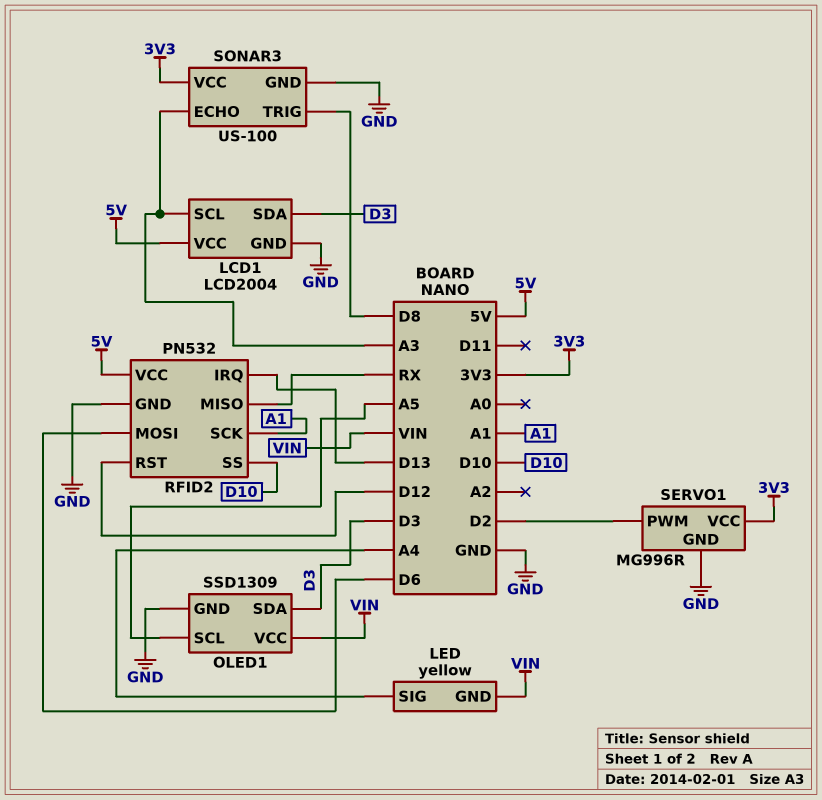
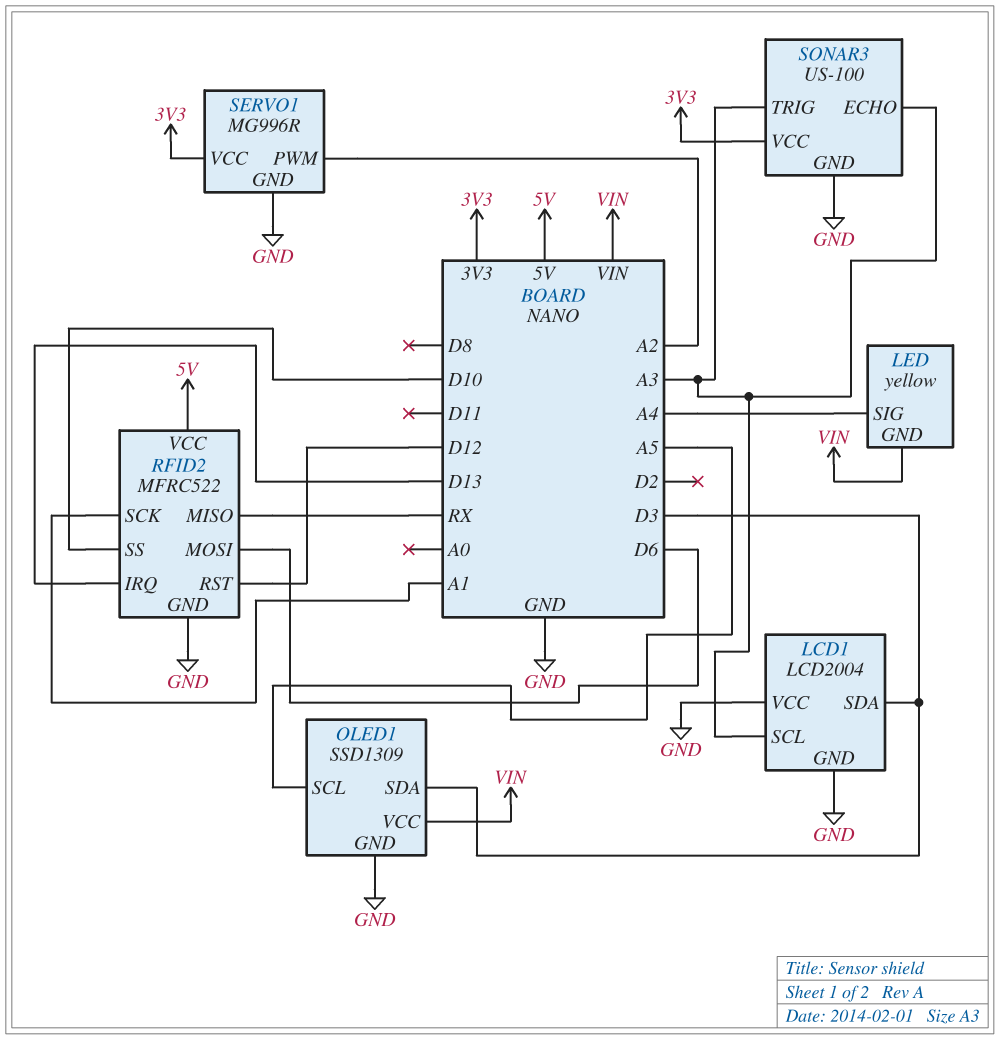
LCD1 pin VCC: 5V -> GND
RFID2: PN532 -> MFRC522
SERVO1 pin PWM: D2 -> A2
SONAR3 pin TRIG: D8 -> A3

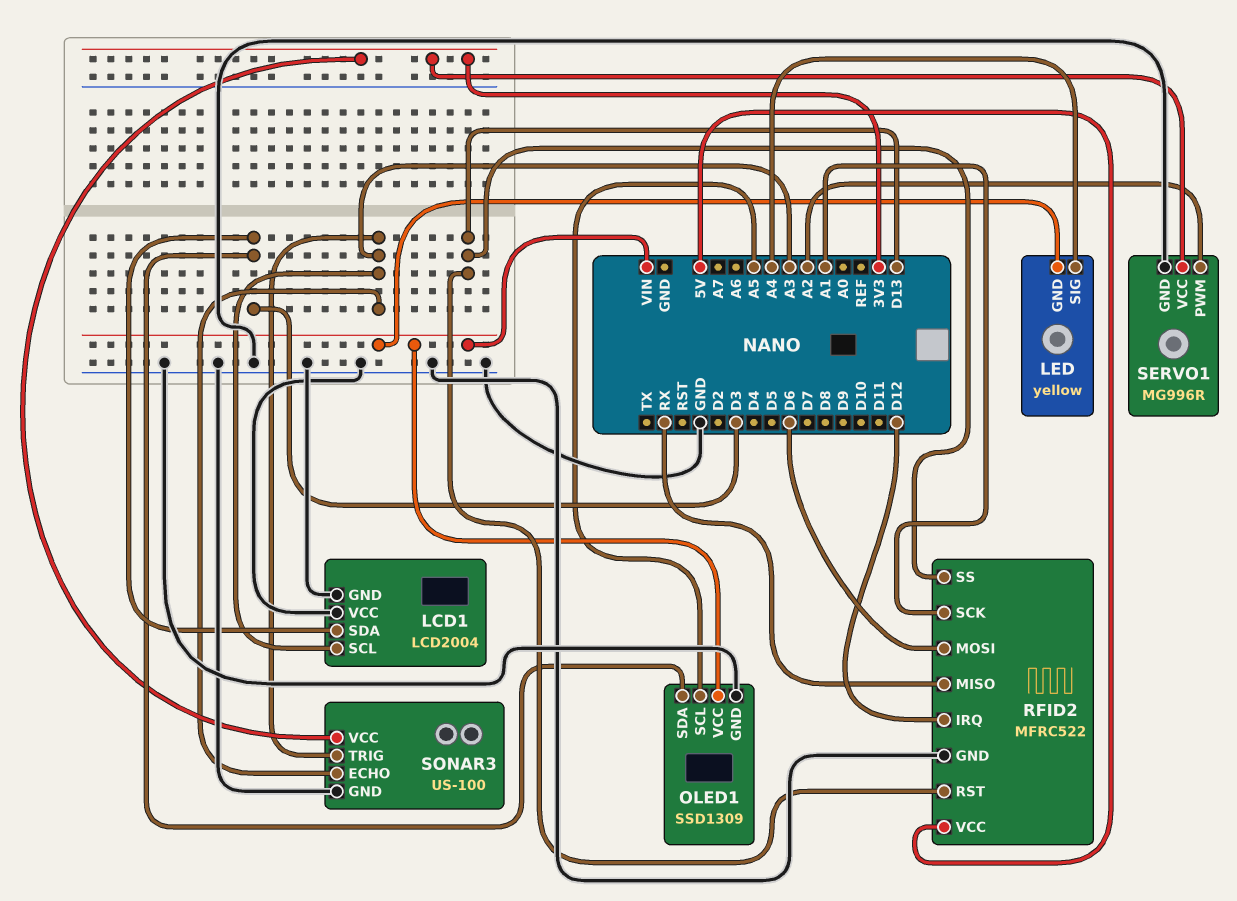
RFID2 pin IRQ: D13 -> D12
RFID2 pin RST: D12 -> D13
RFID2 pin SS: D10 -> D13

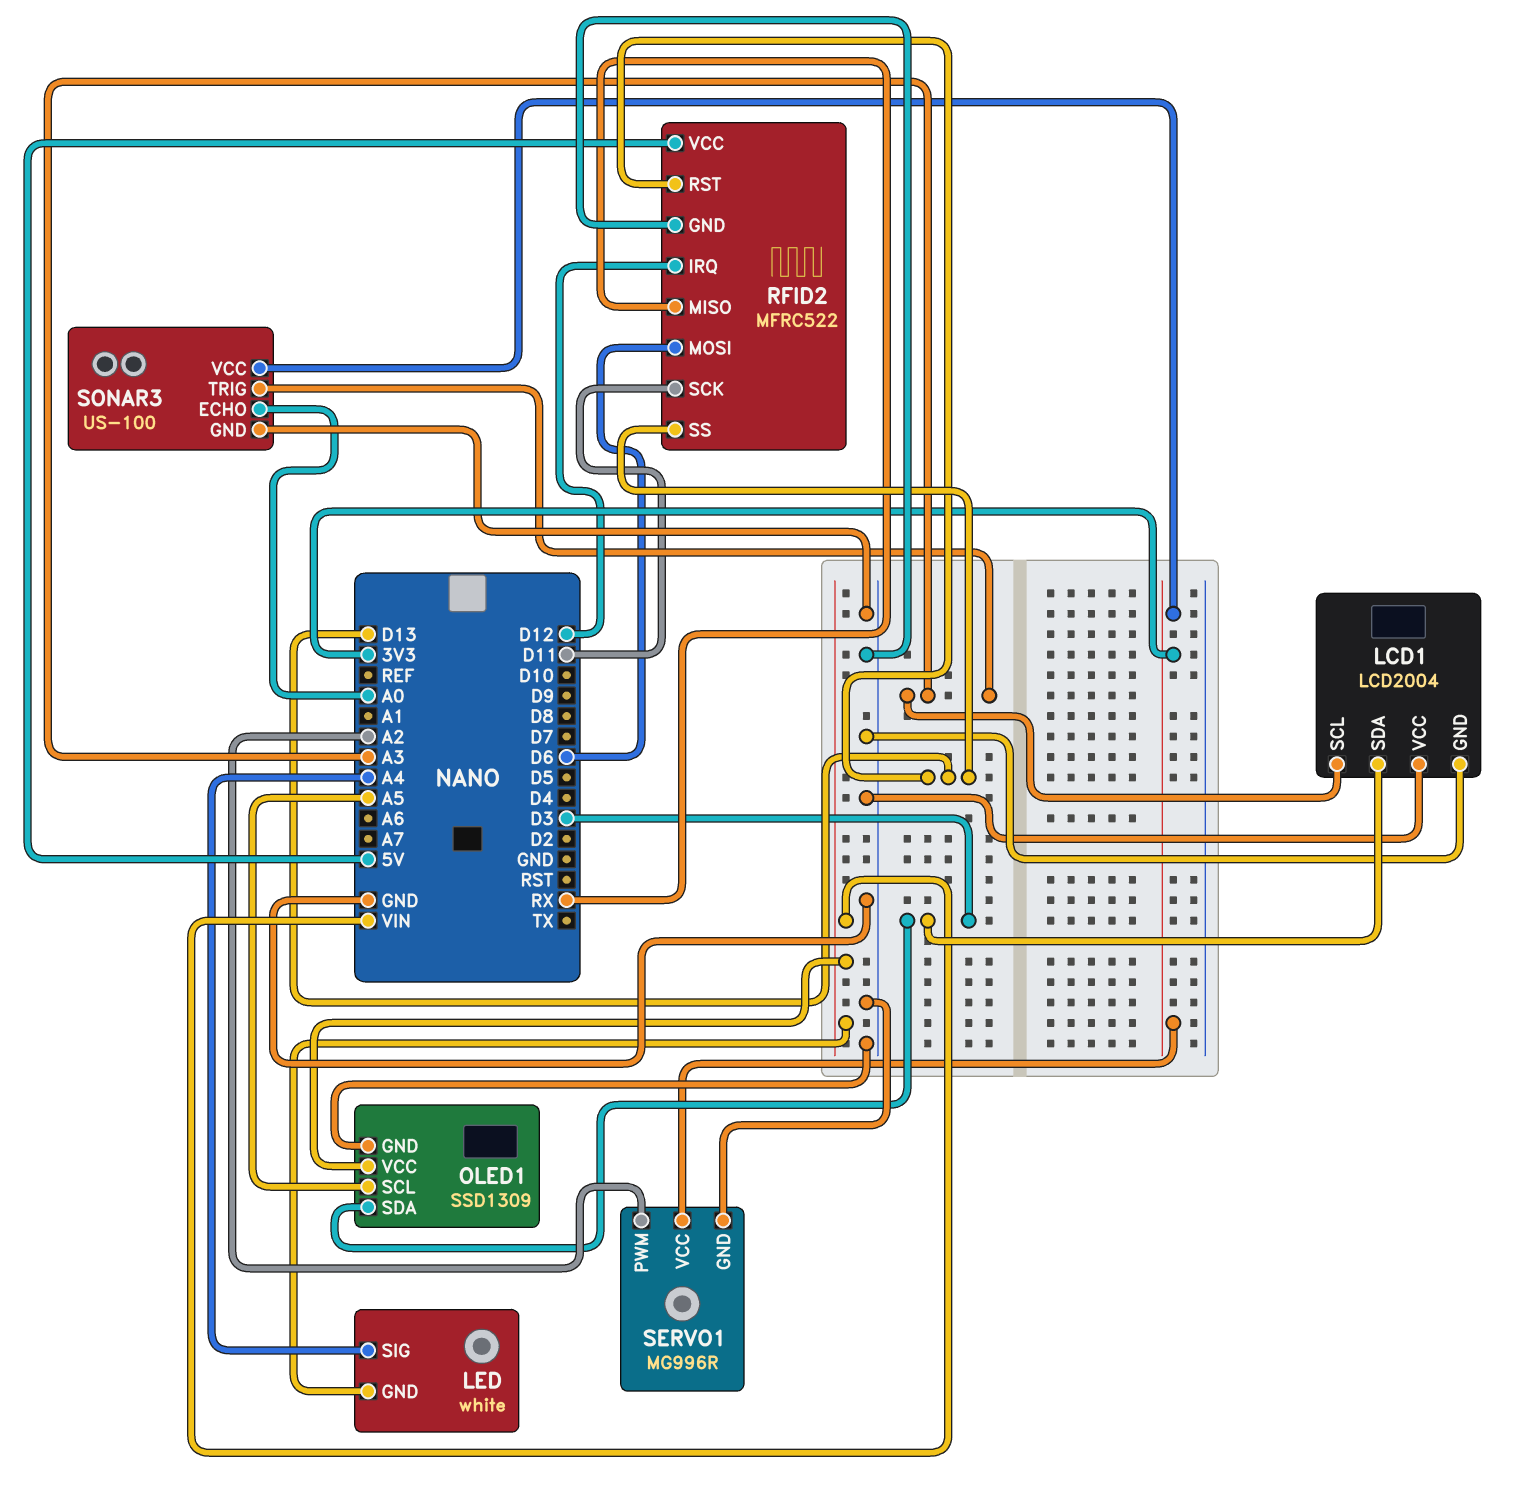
LED: yellow -> white
RFID2 pin SCK: A1 -> D11
SONAR3 pin ECHO: A3 -> A0

